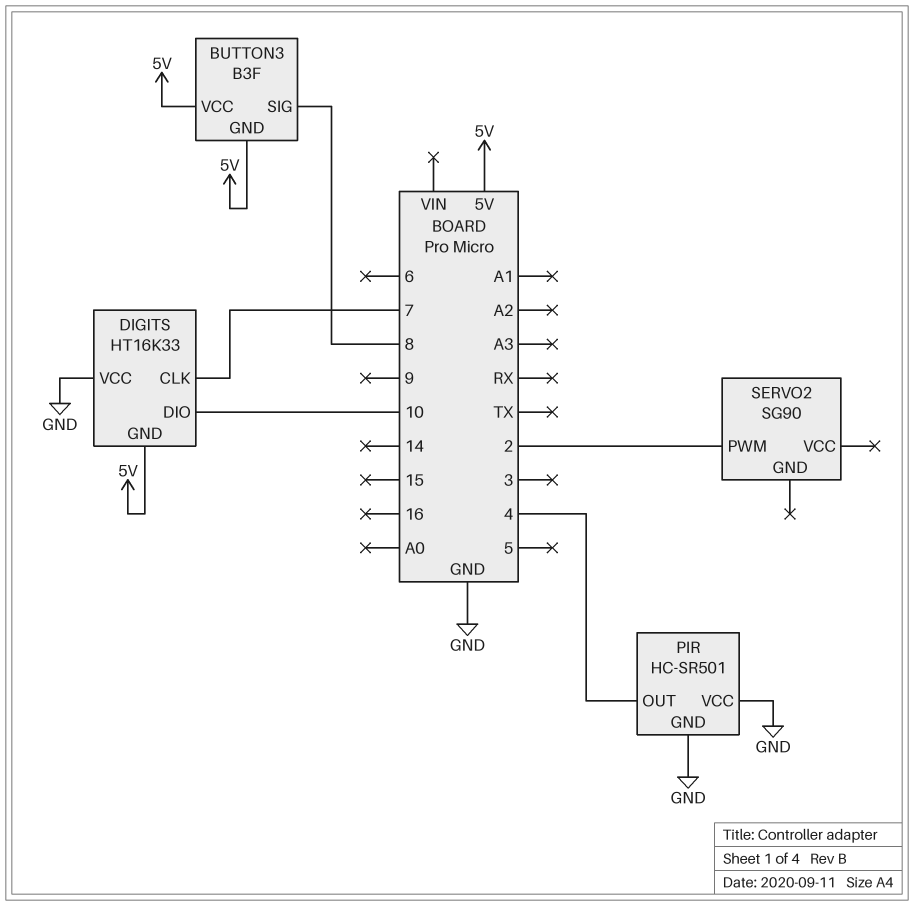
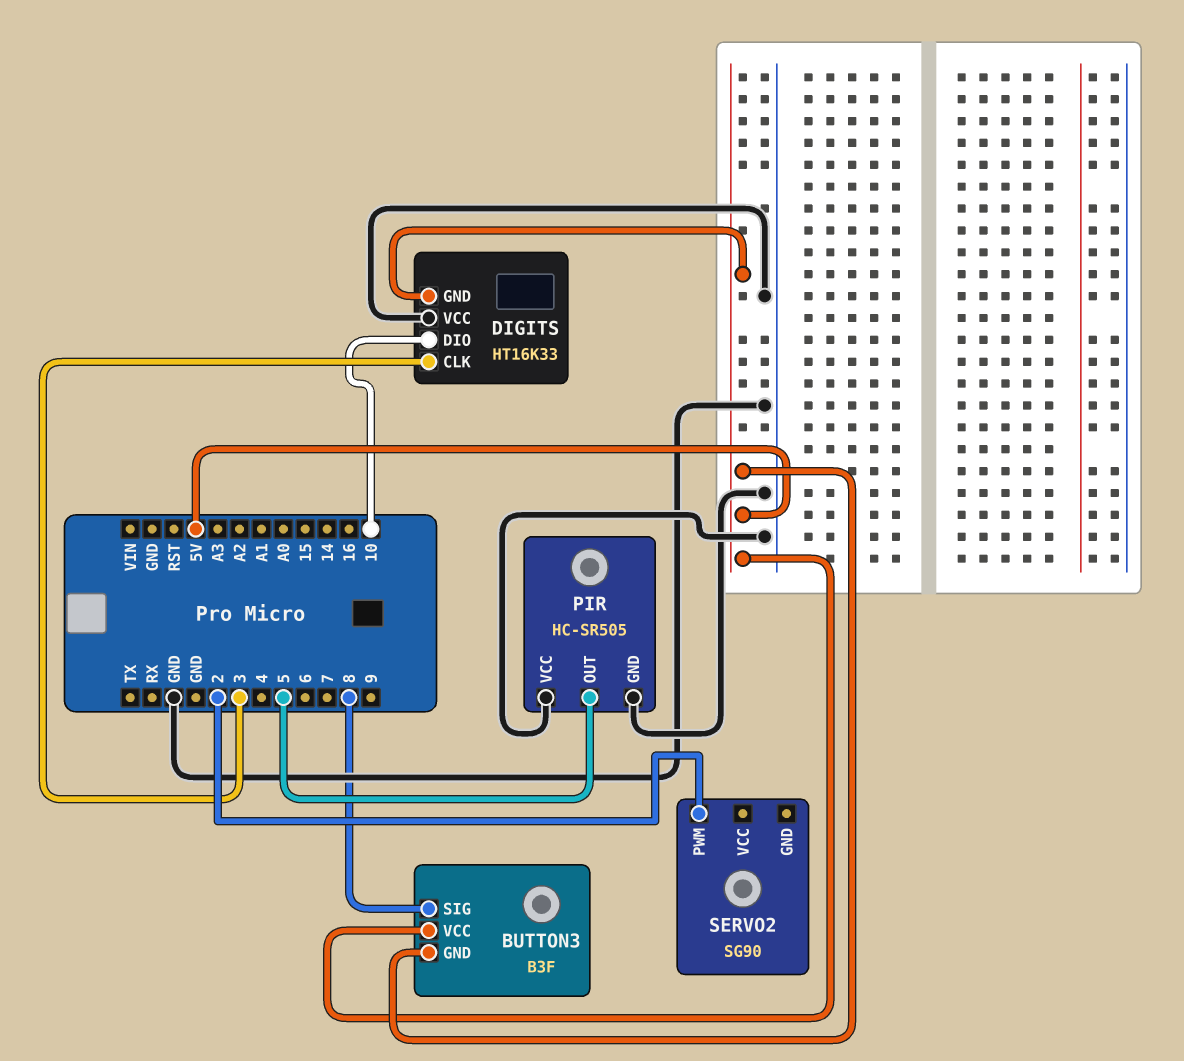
DIGITS pin CLK: 7 -> 3
PIR: HC-SR501 -> HC-SR505
PIR pin OUT: 4 -> 5

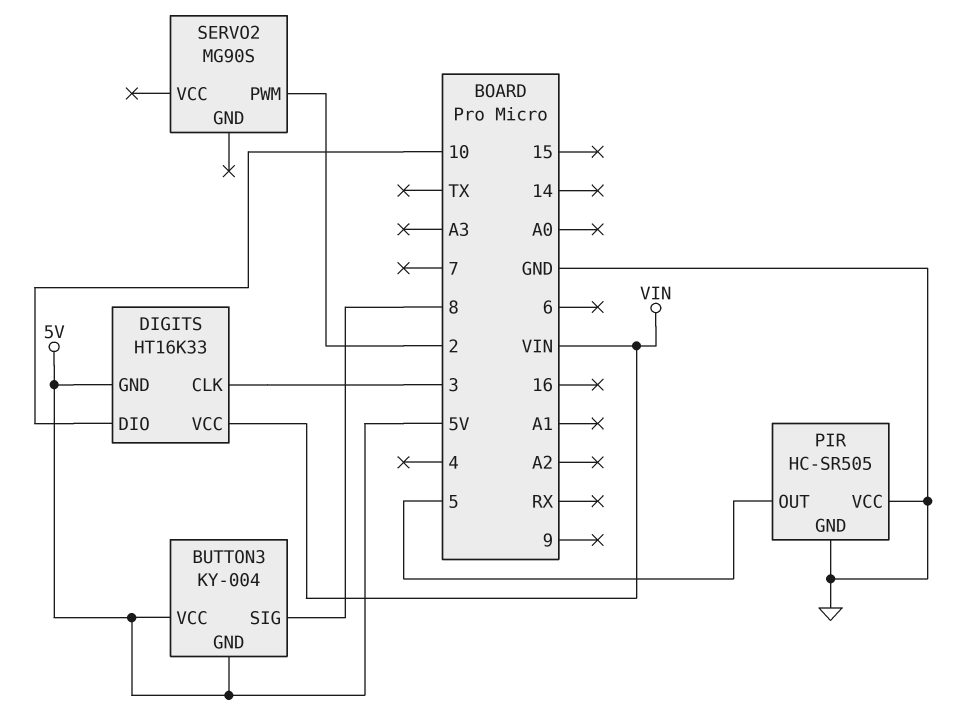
BUTTON3: B3F -> KY-004
DIGITS pin VCC: GND -> VIN
SERVO2: SG90 -> MG90S

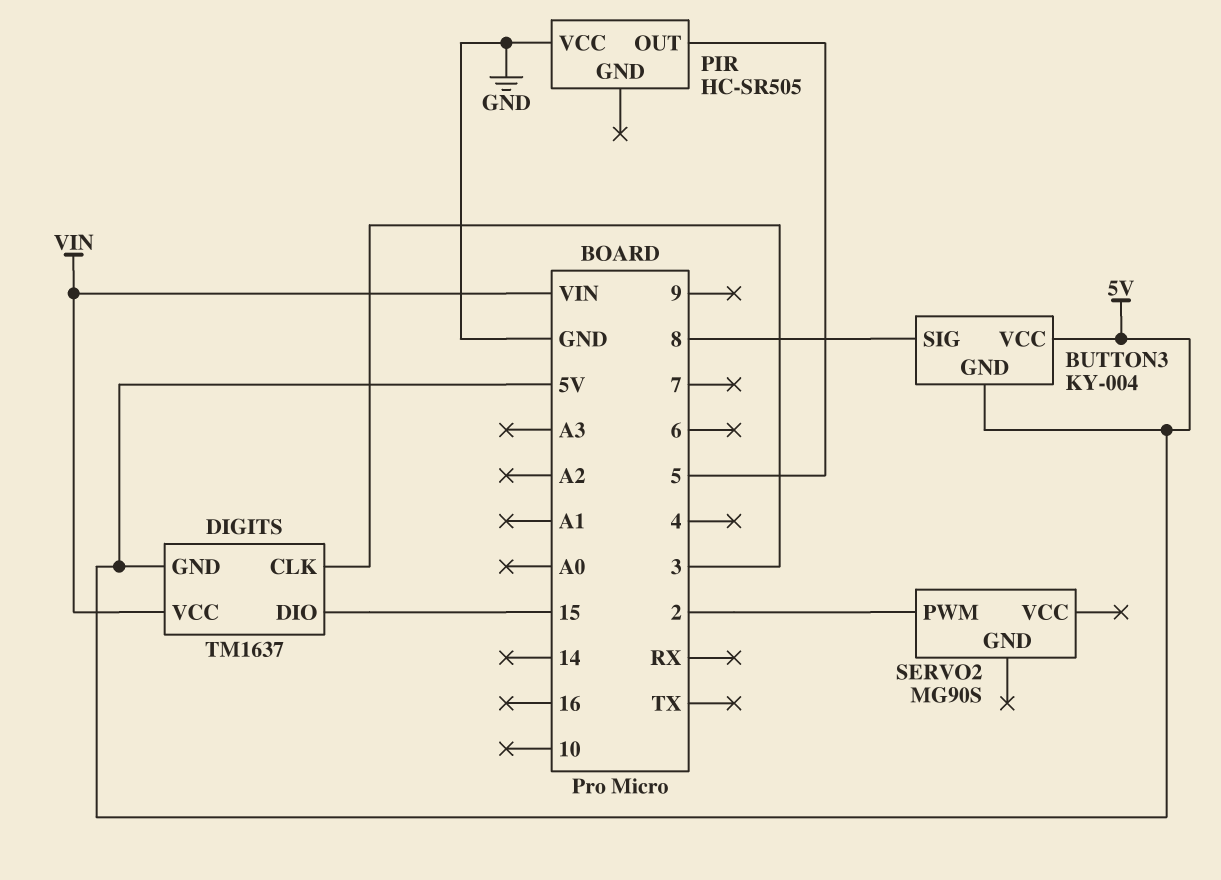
DIGITS: HT16K33 -> TM1637
DIGITS pin DIO: 10 -> 15
PIR pin GND: GND -> none

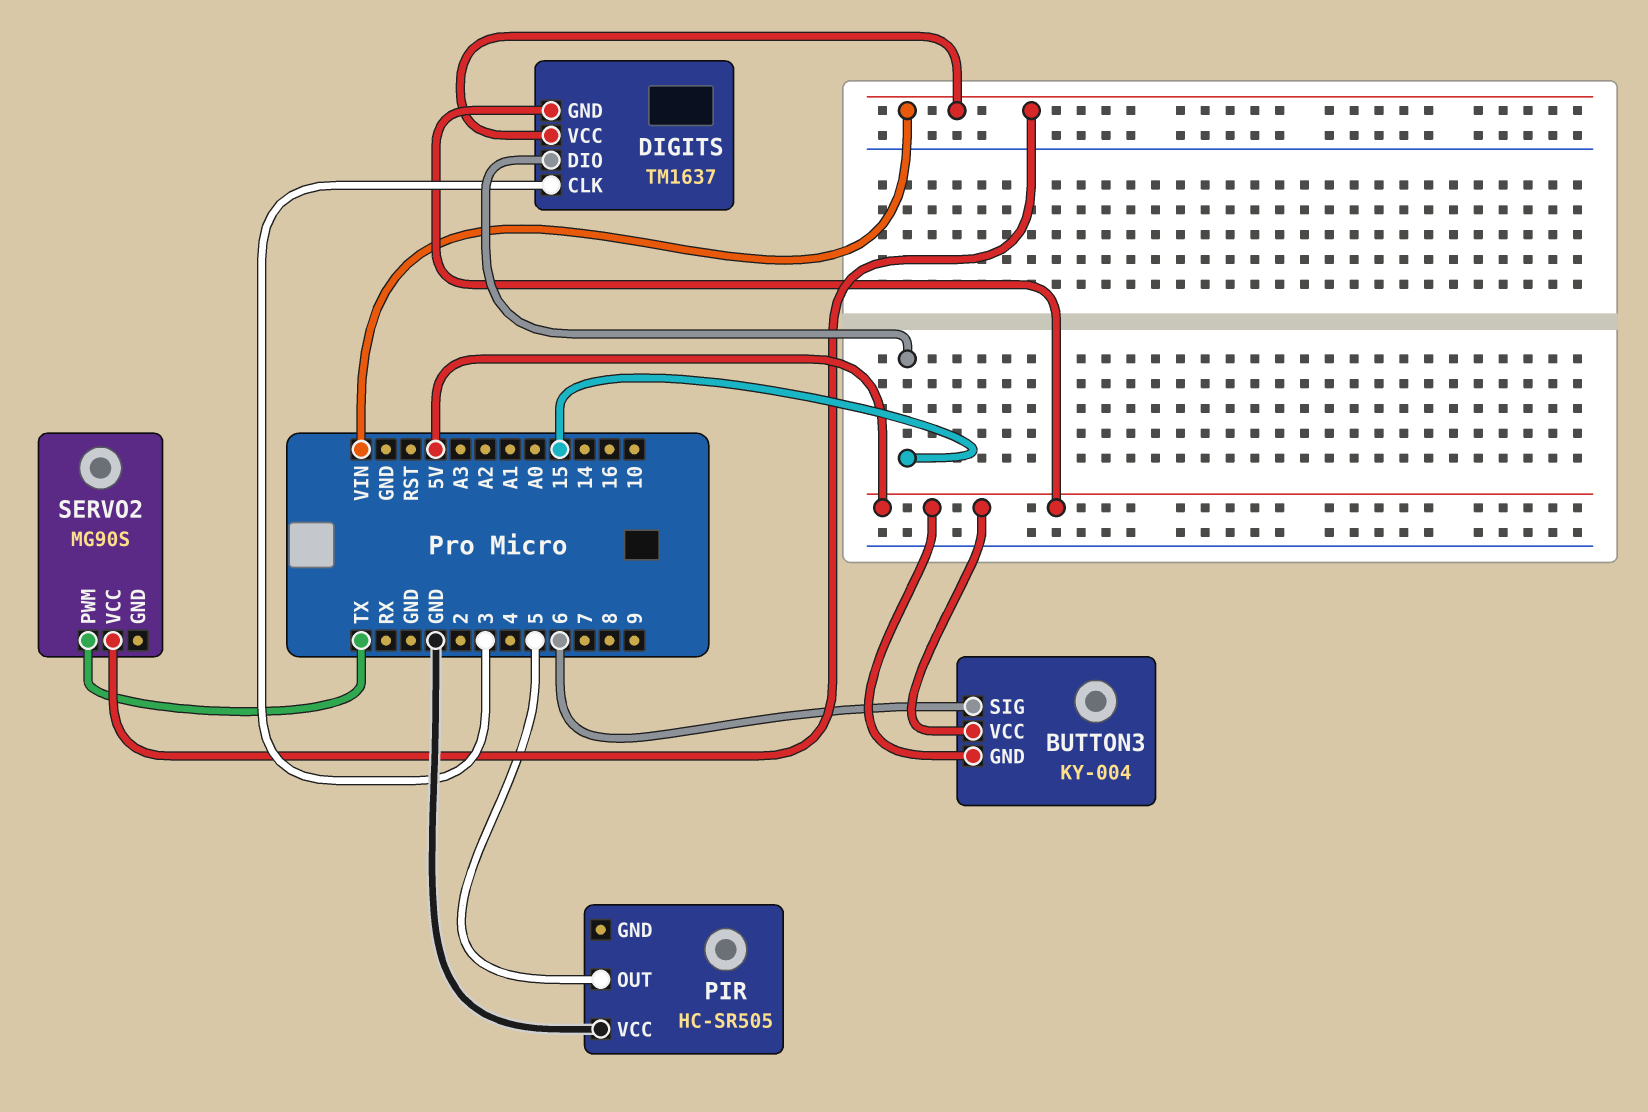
BUTTON3 pin SIG: 8 -> 6
SERVO2 pin PWM: 2 -> TX
SERVO2 pin VCC: none -> VIN

